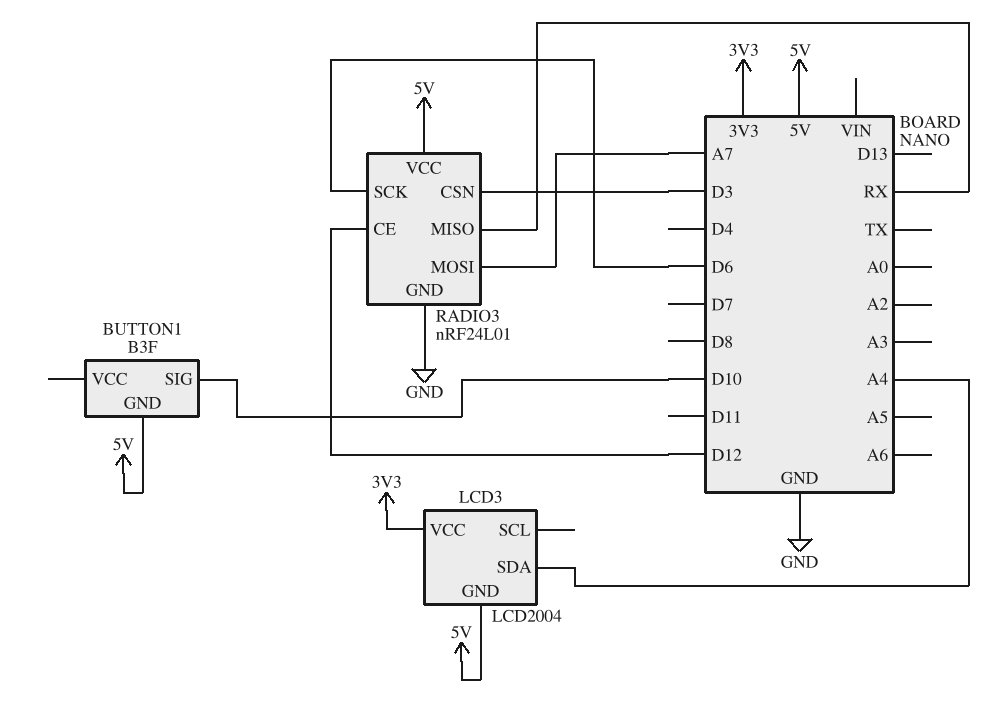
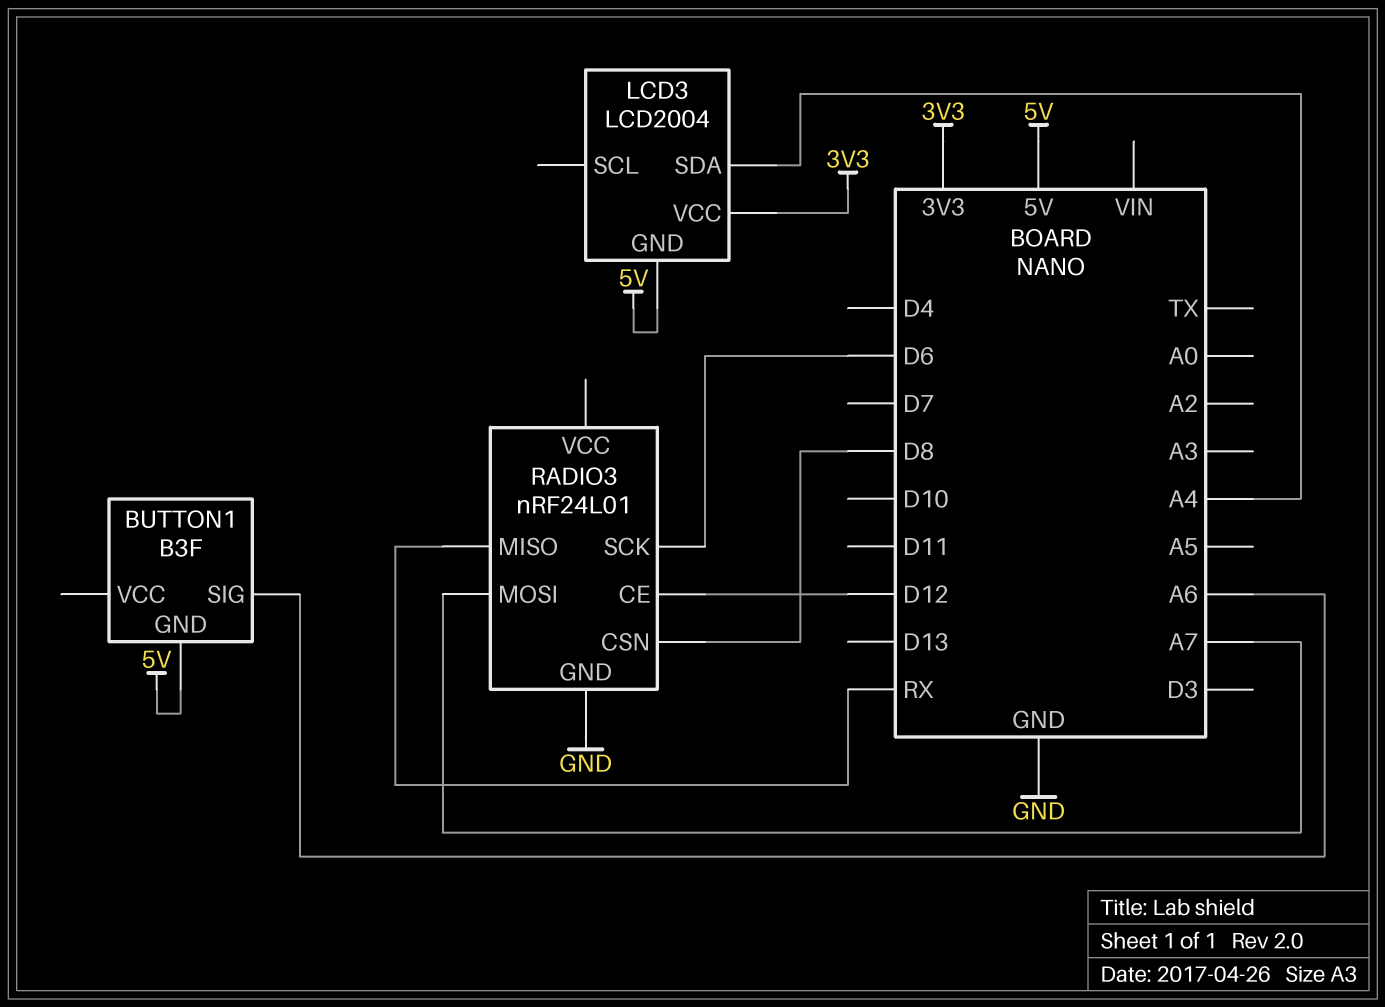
BUTTON1 pin SIG: D10 -> A6
RADIO3 pin CSN: D3 -> D8
RADIO3 pin VCC: 5V -> none

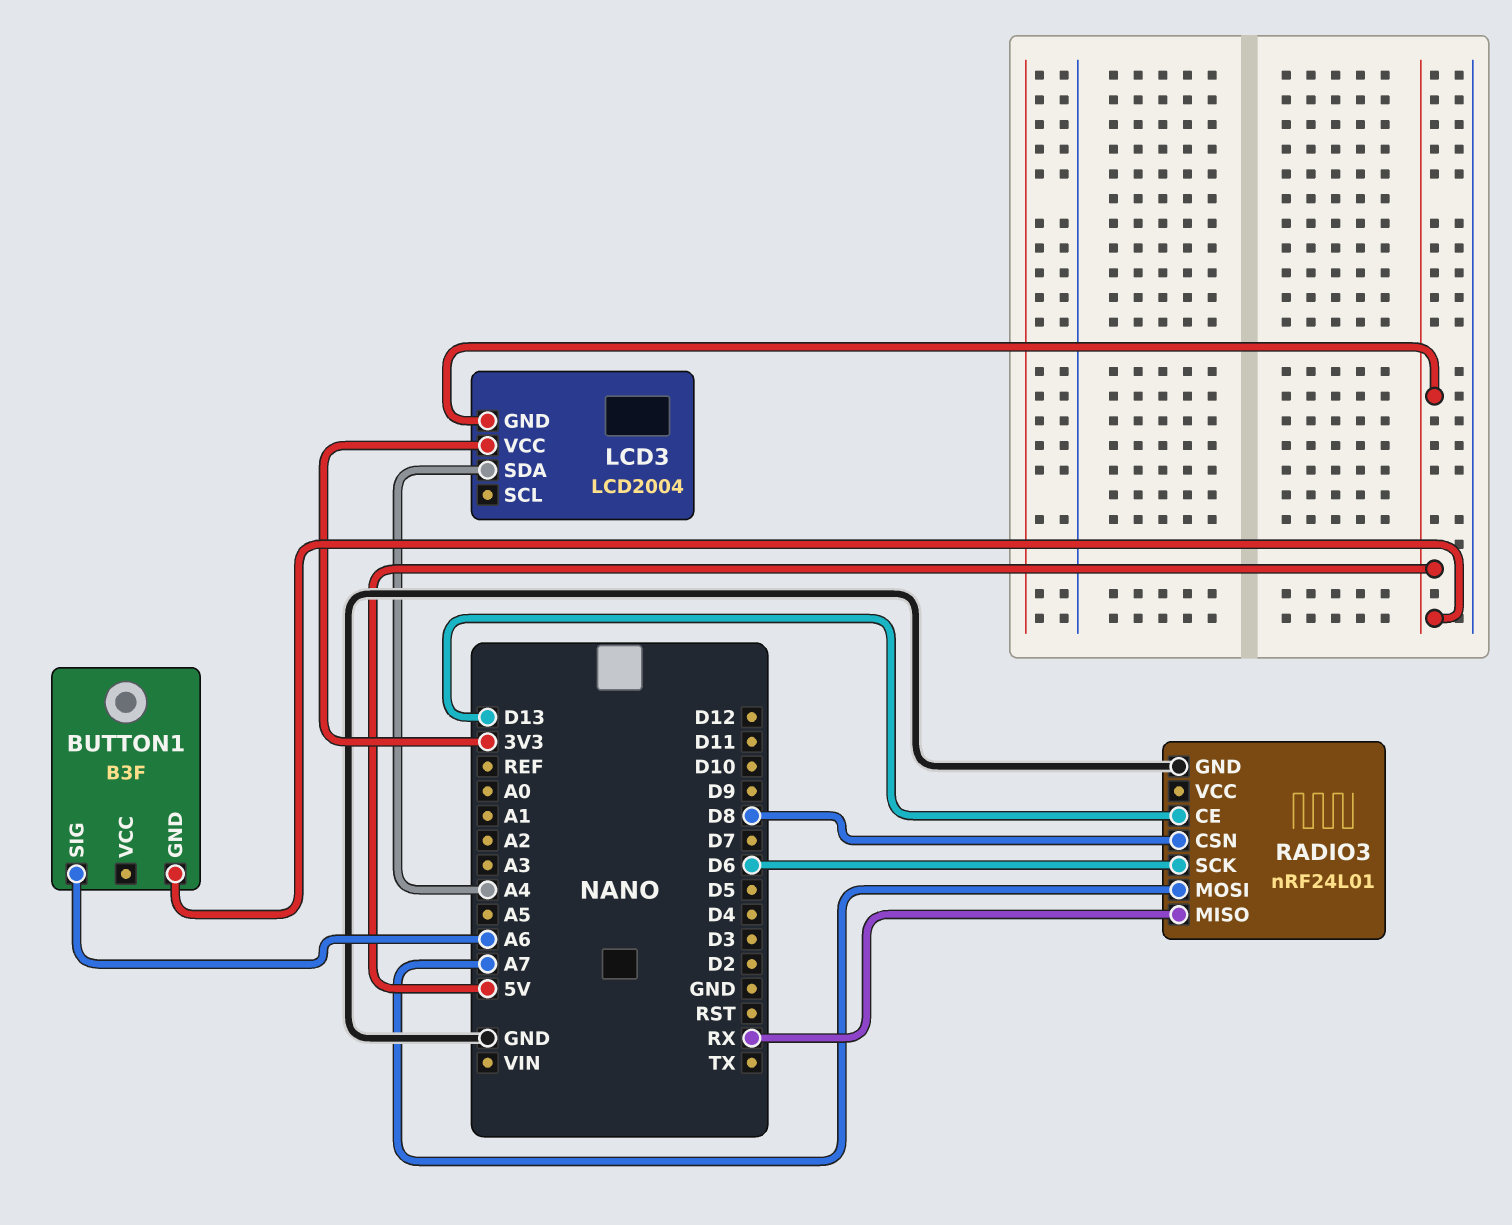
RADIO3 pin CE: D12 -> D13

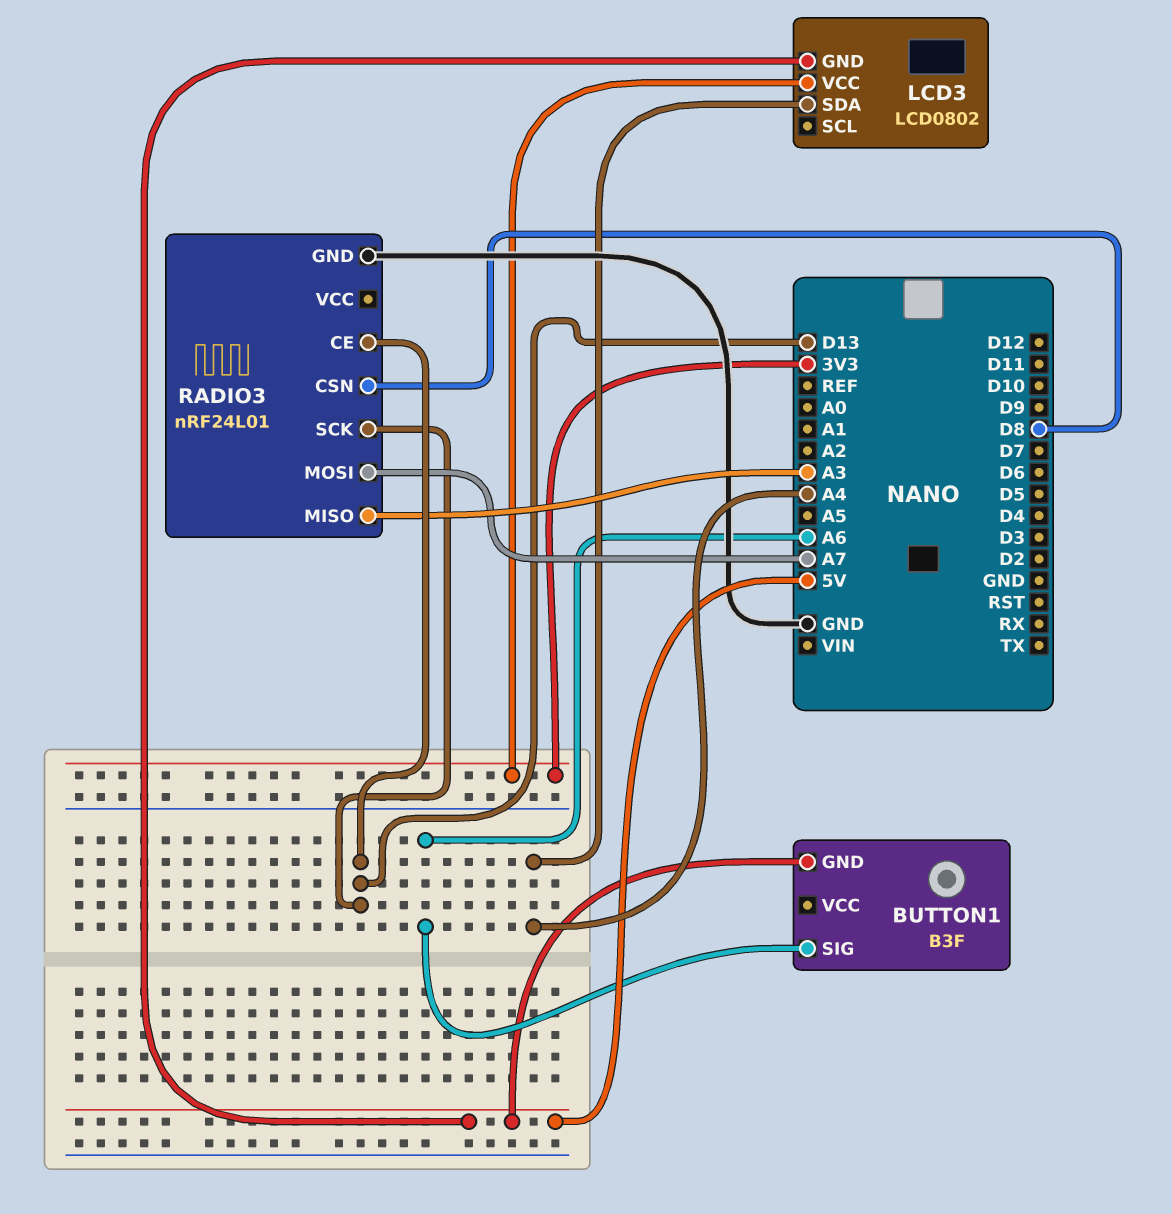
LCD3: LCD2004 -> LCD0802
RADIO3 pin MISO: RX -> A3
RADIO3 pin SCK: D6 -> D13

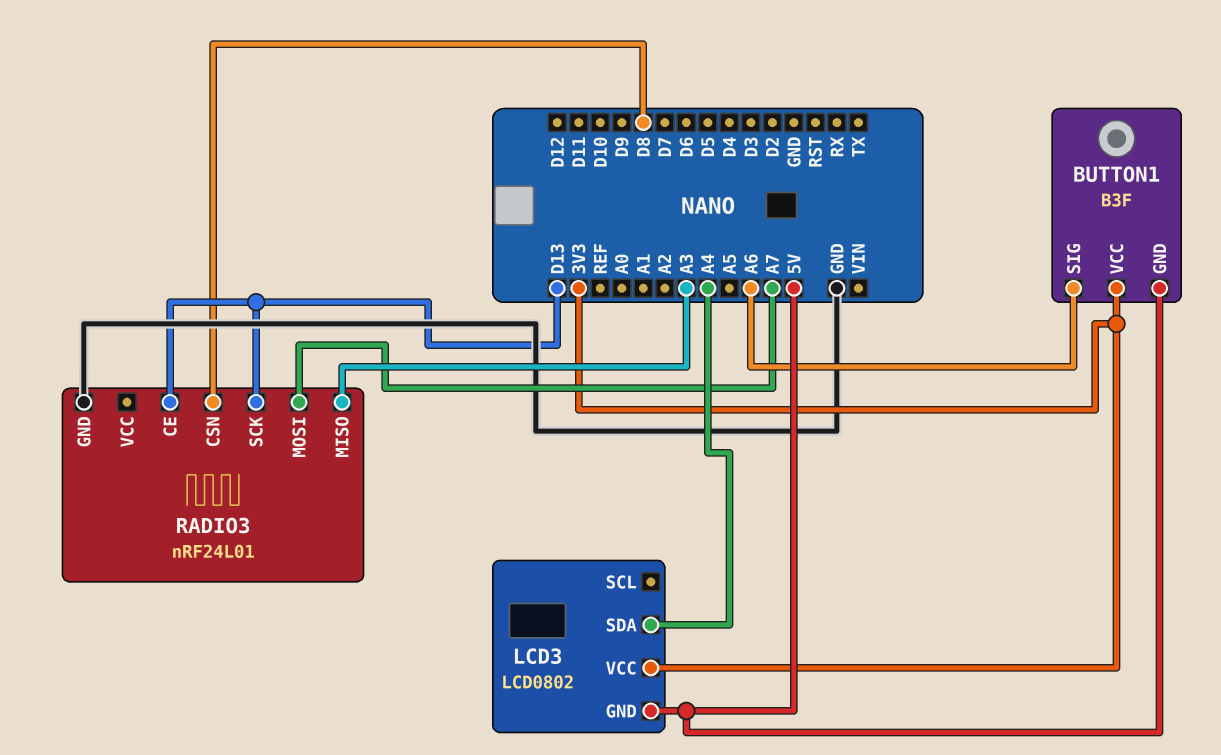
BUTTON1 pin VCC: none -> 3V3

